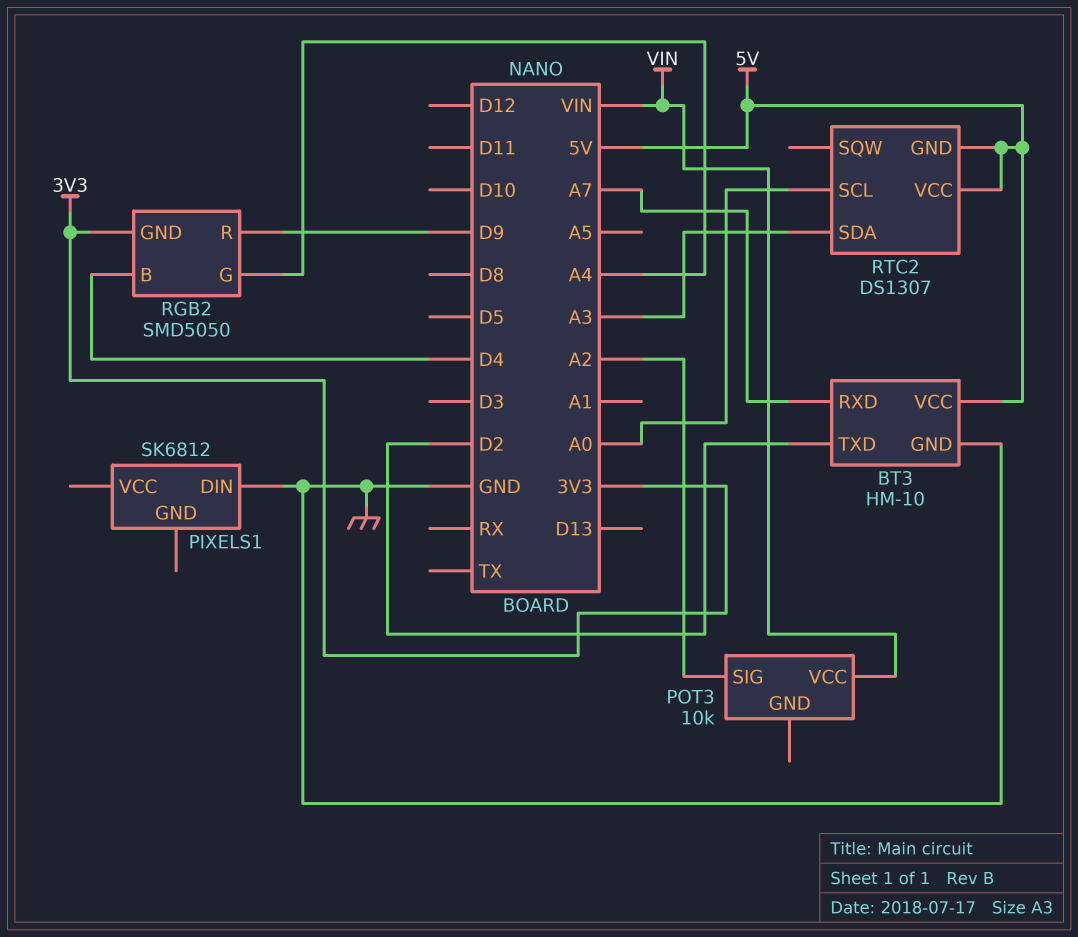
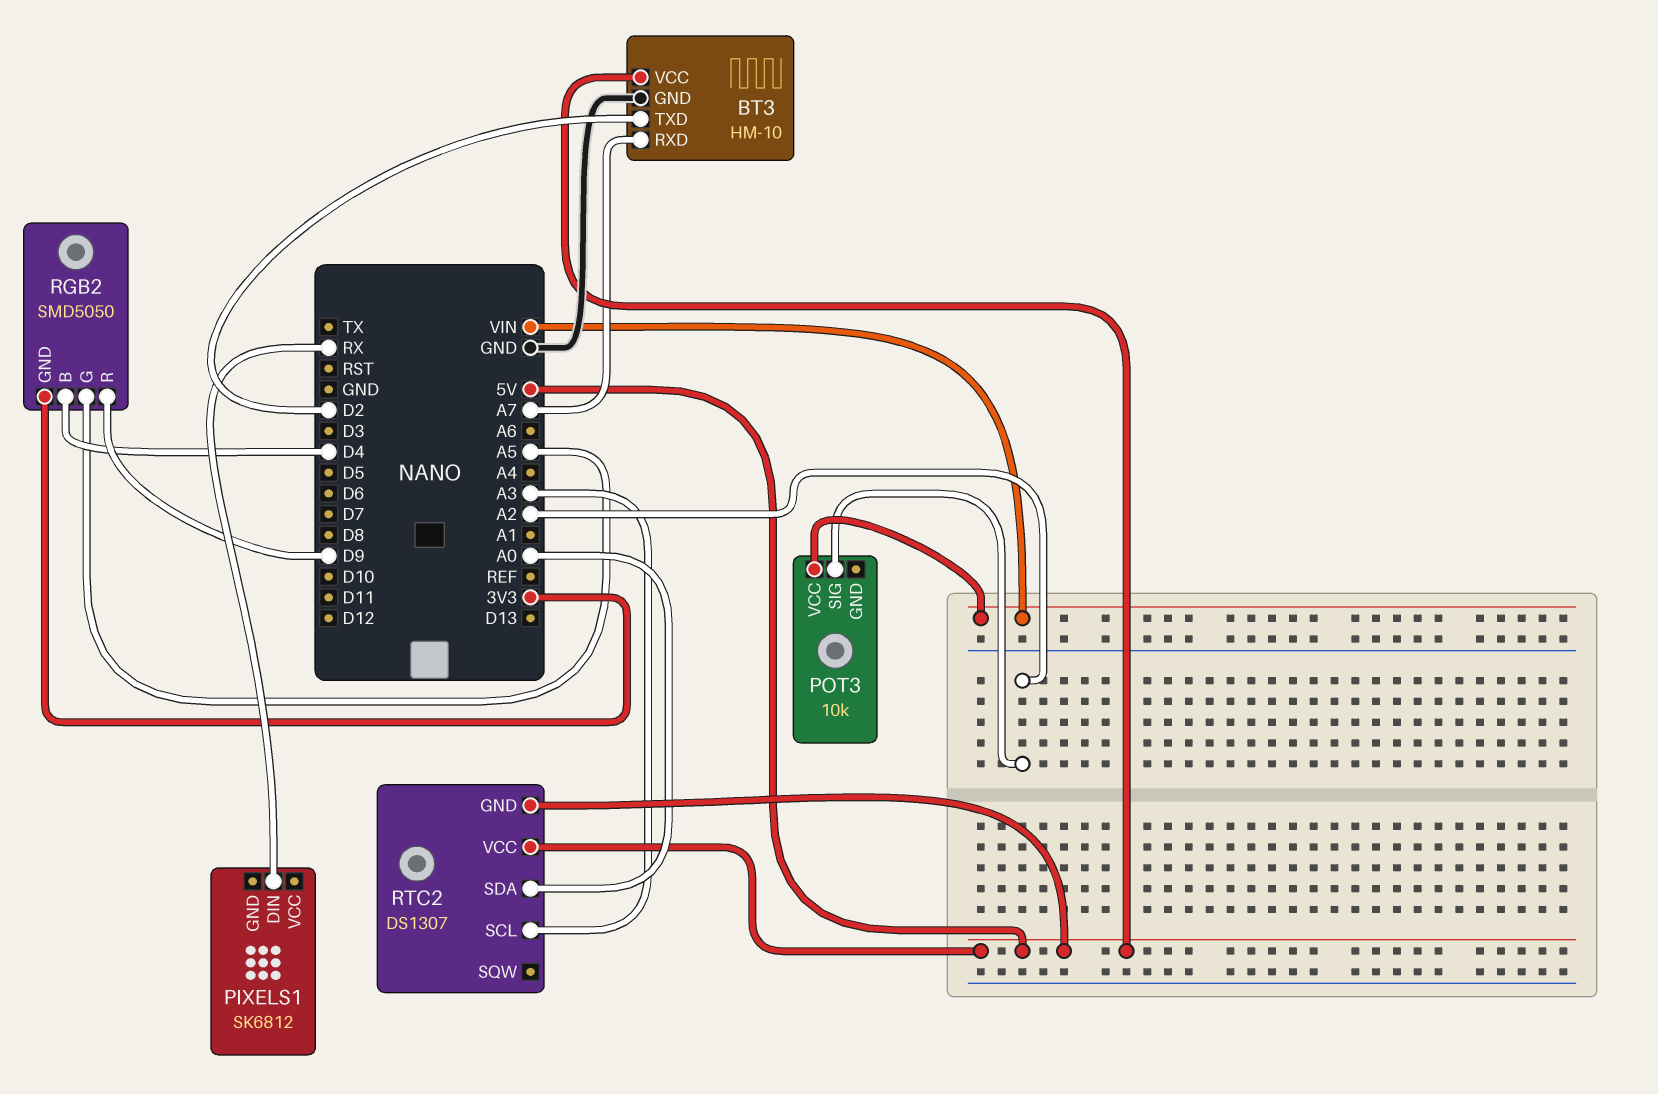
PIXELS1 pin DIN: GND -> RX
RGB2 pin G: A4 -> A5
RTC2 pin SCL: A0 -> A3
RTC2 pin SDA: A3 -> A0

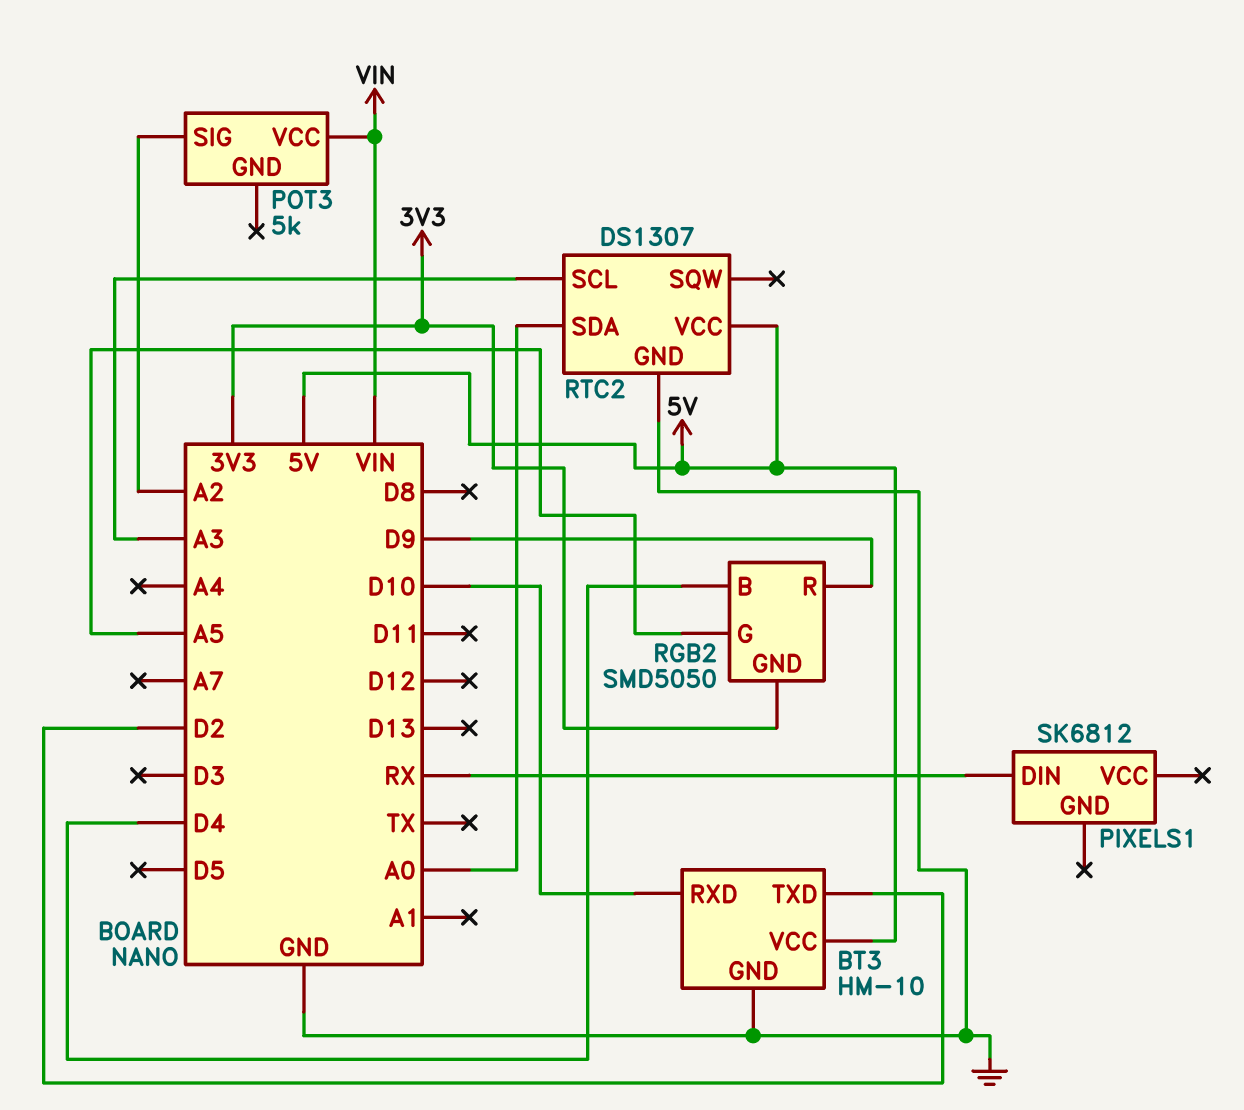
BT3 pin RXD: A7 -> D10
POT3: 10k -> 5k
RTC2 pin GND: 5V -> GND

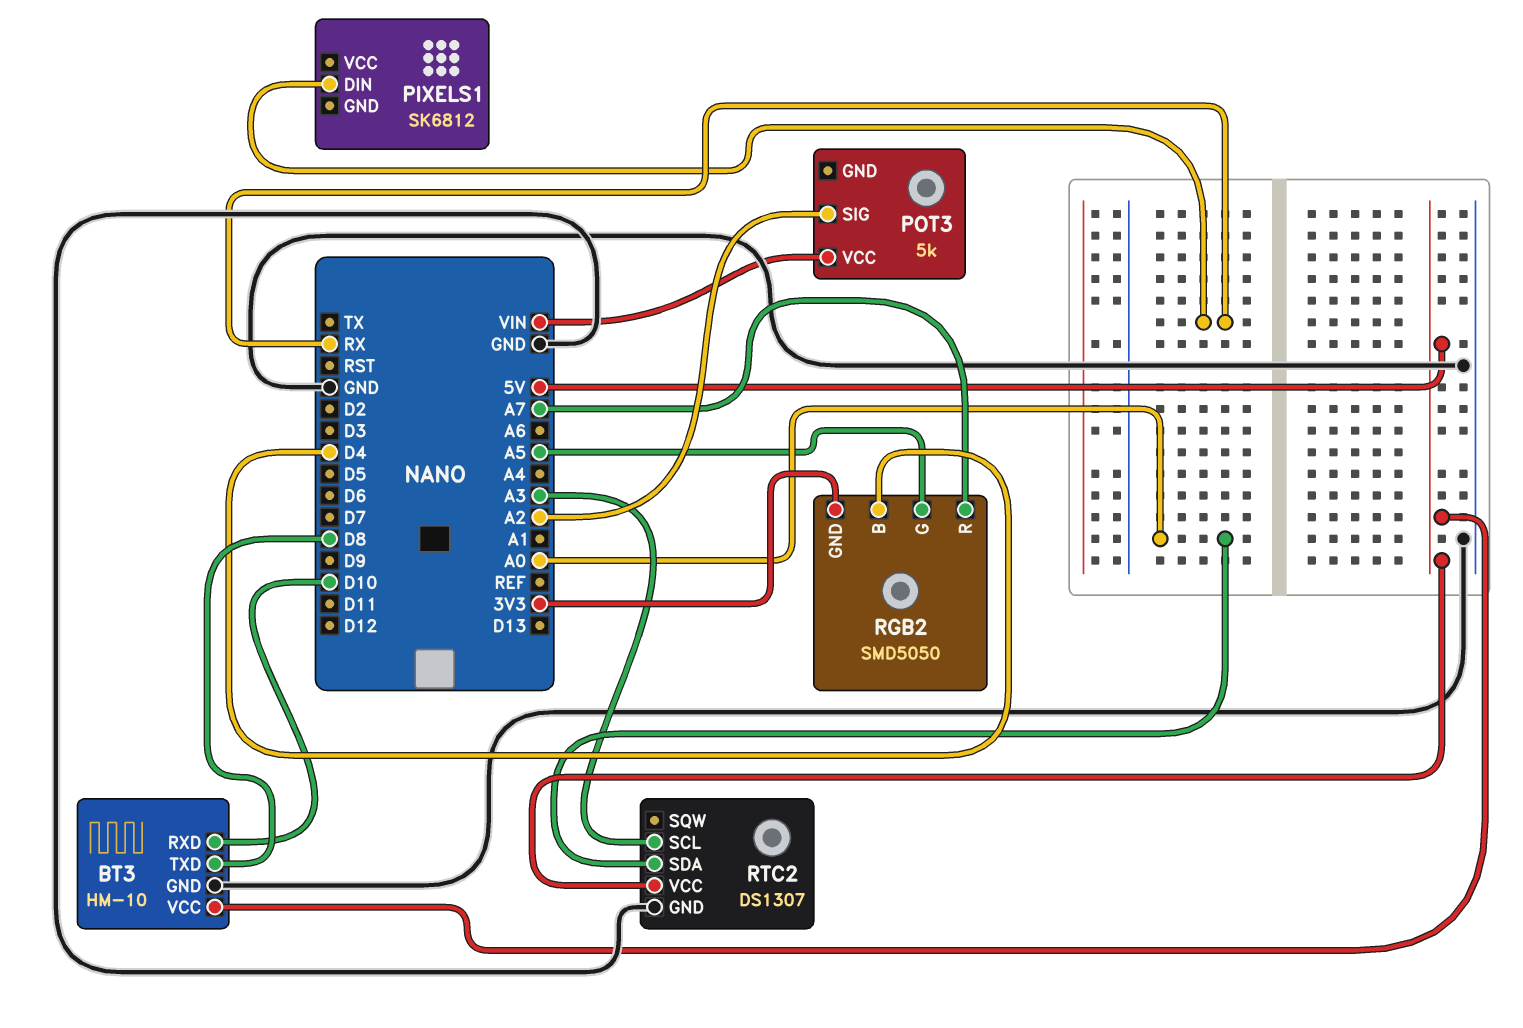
BT3 pin TXD: D2 -> D8
RGB2 pin R: D9 -> A7

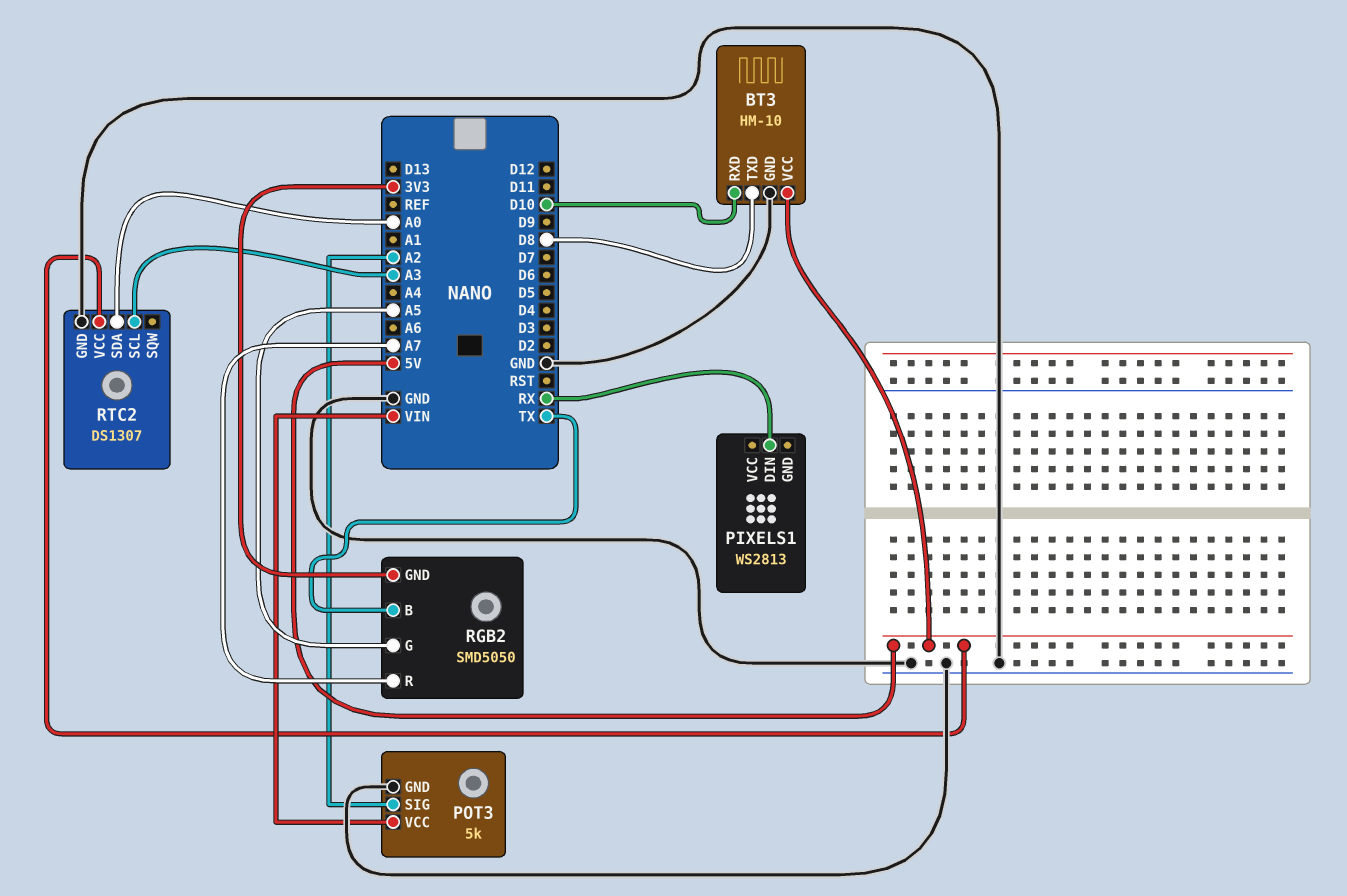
PIXELS1: SK6812 -> WS2813
POT3 pin GND: none -> GND
RGB2 pin B: D4 -> TX

